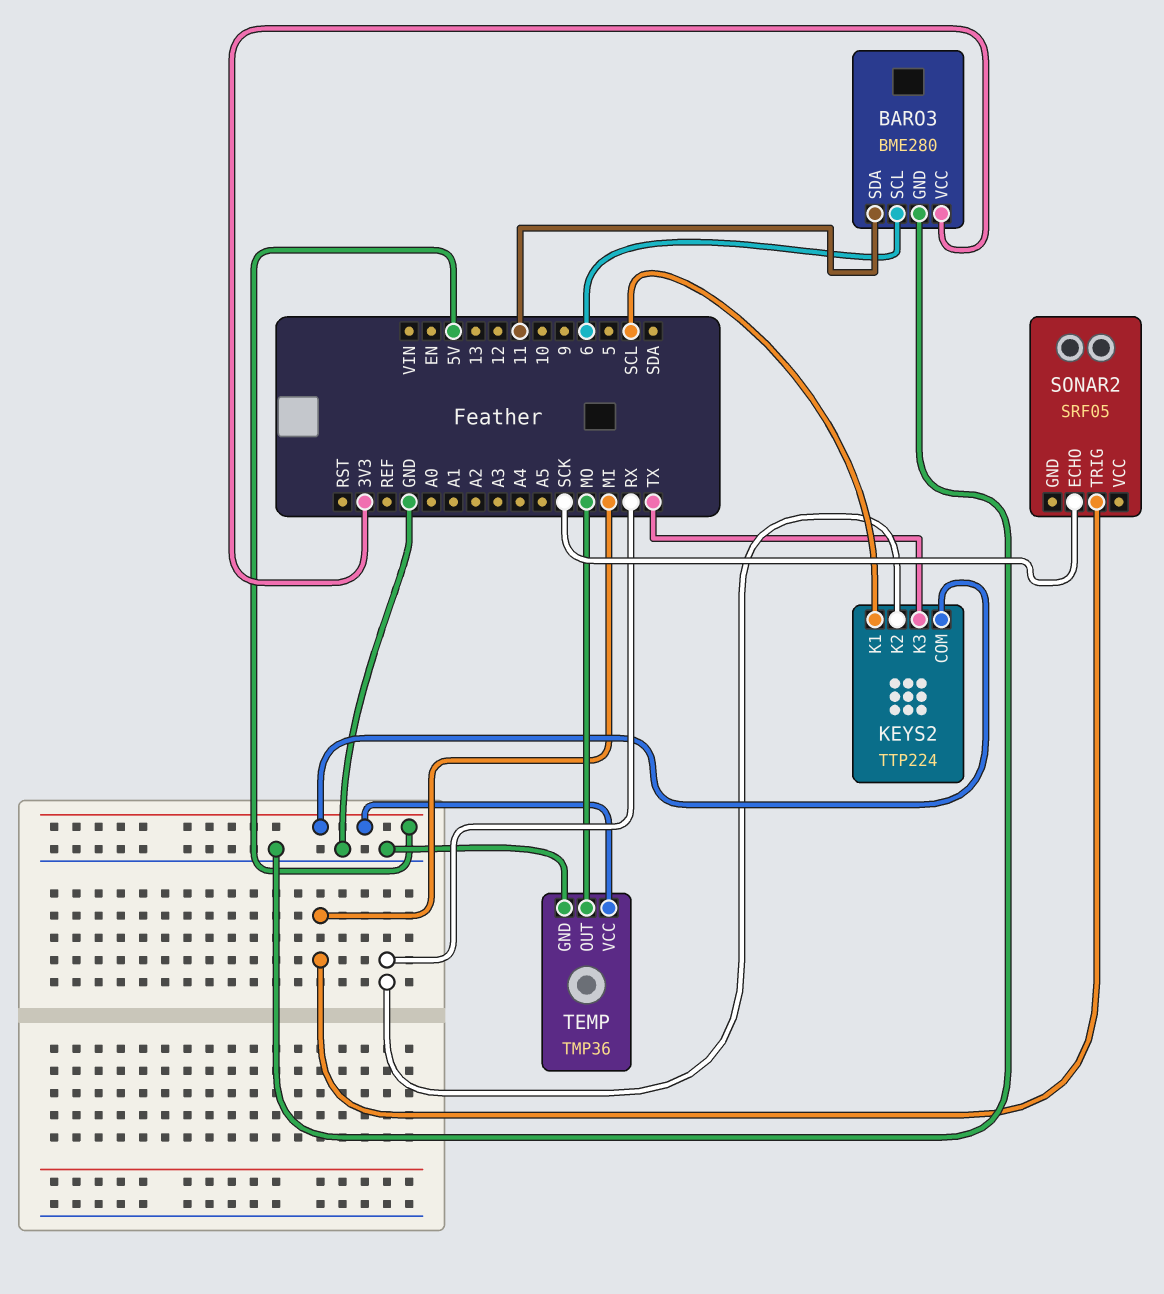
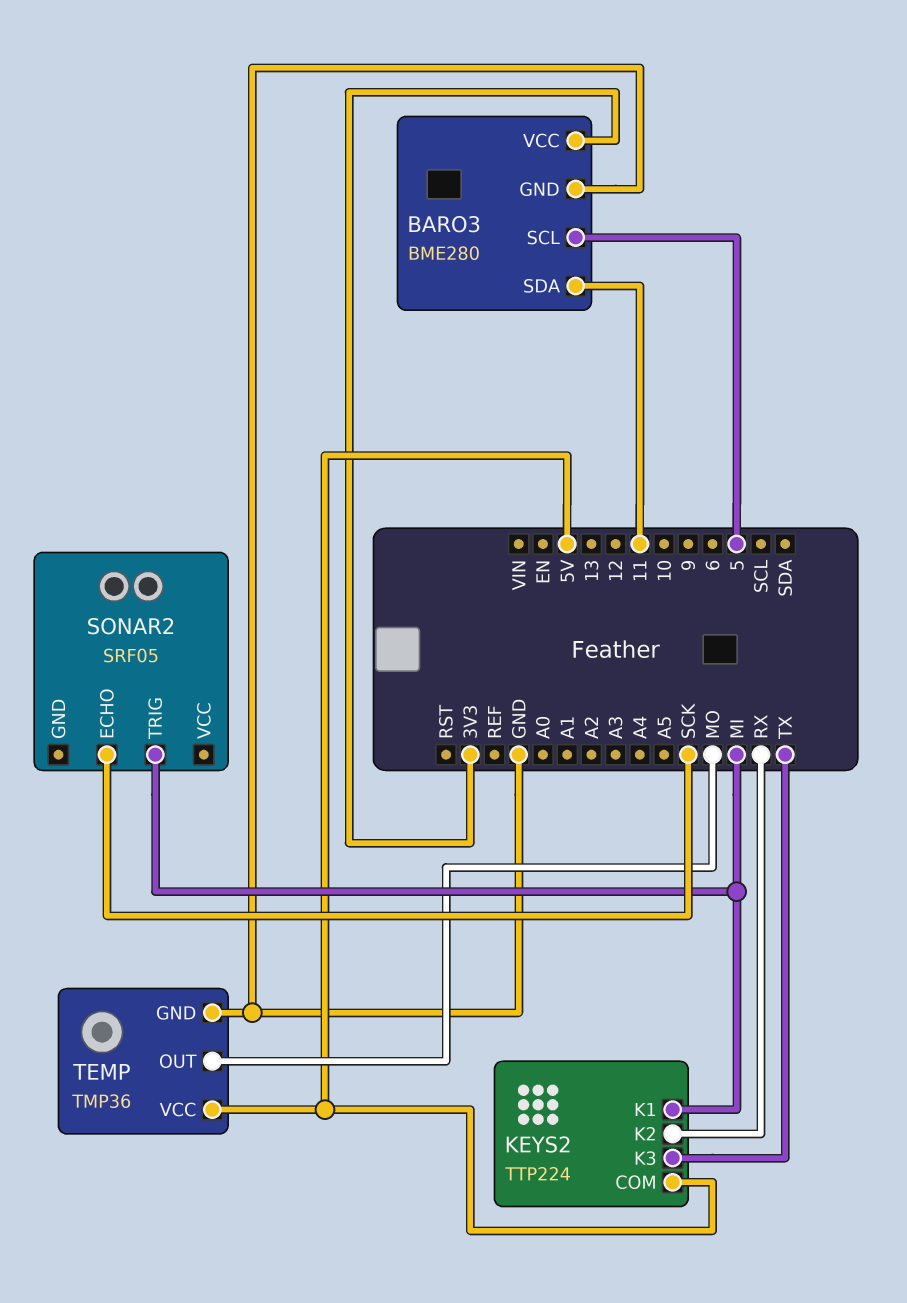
BARO3 pin SCL: 6 -> 5
KEYS2 pin K1: SCL -> MI

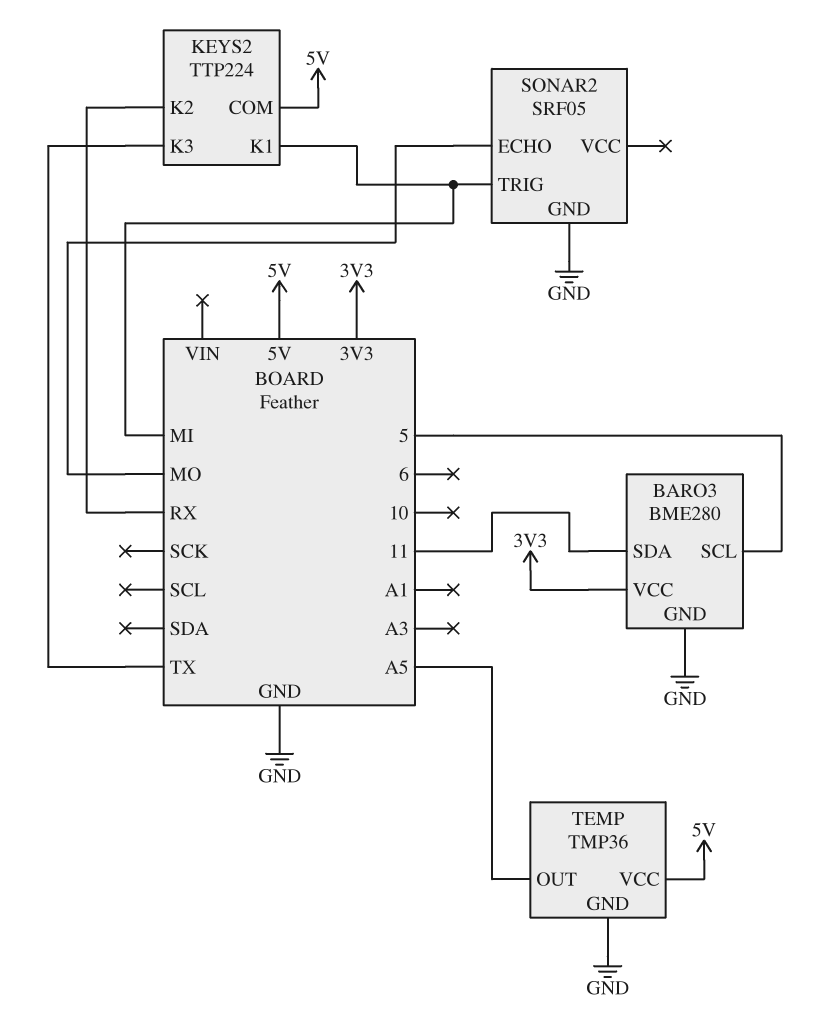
SONAR2 pin ECHO: SCK -> MO
SONAR2 pin GND: none -> GND
TEMP pin OUT: MO -> A5

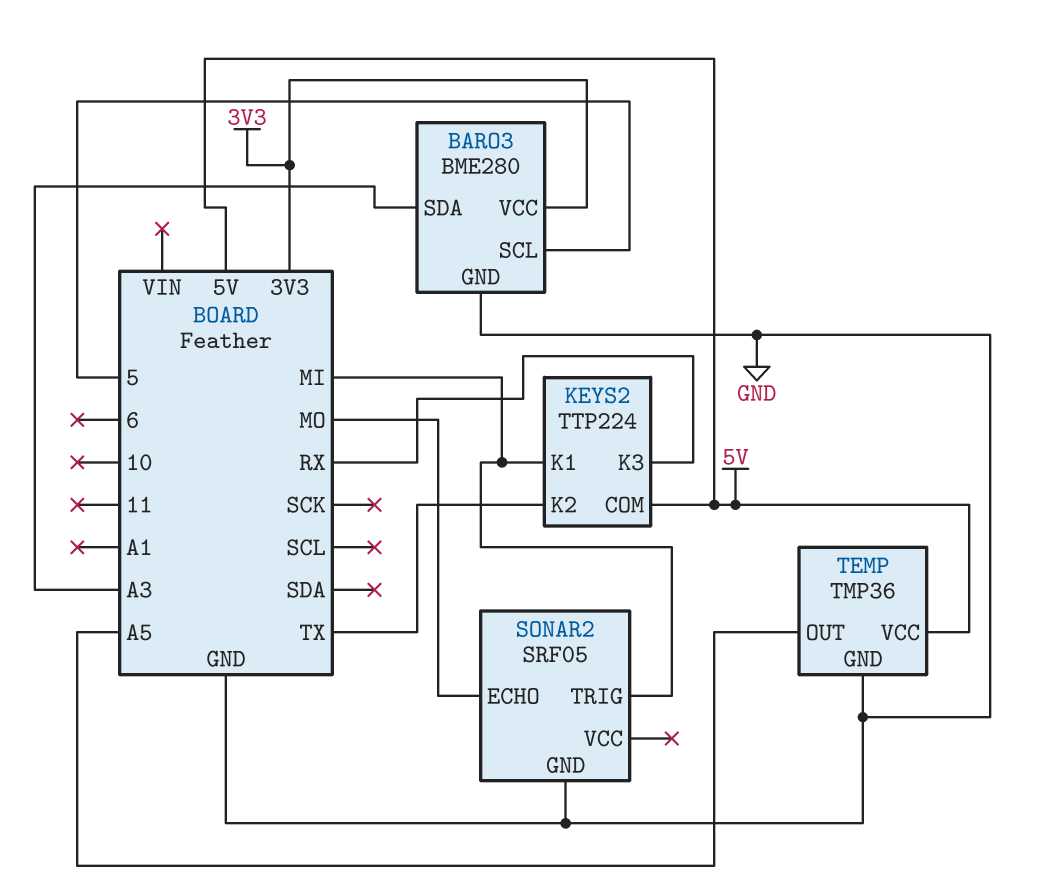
BARO3 pin SDA: 11 -> A3
KEYS2 pin K2: RX -> TX
KEYS2 pin K3: TX -> RX

